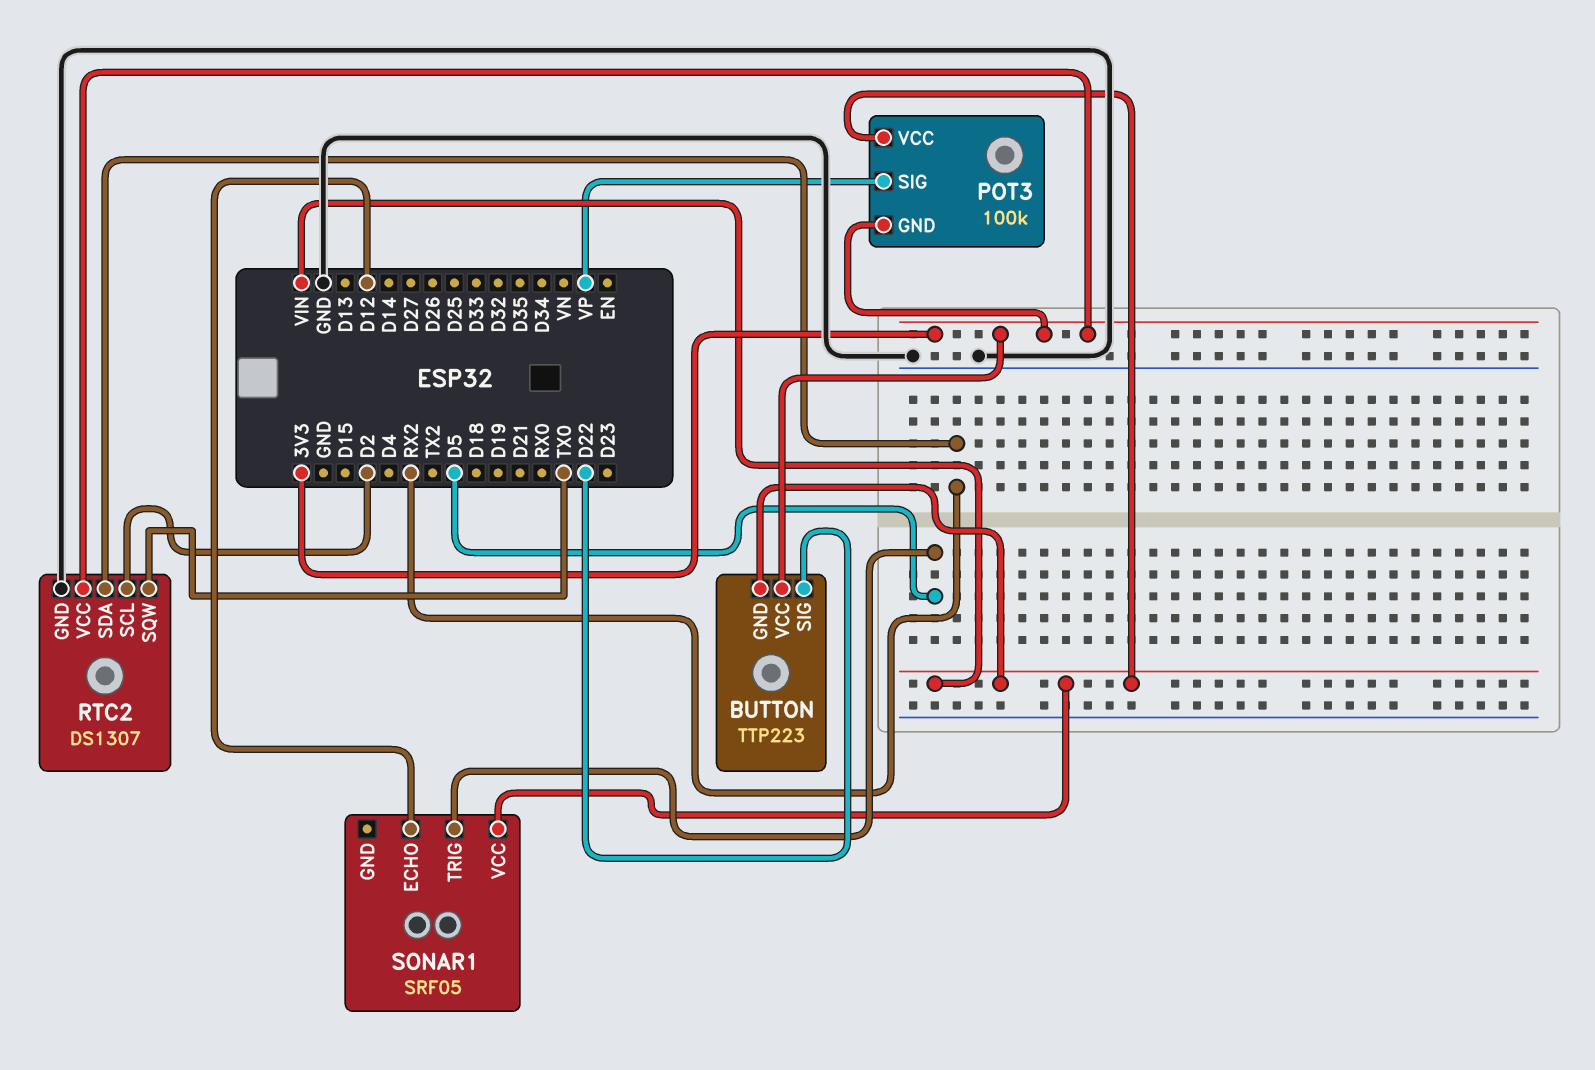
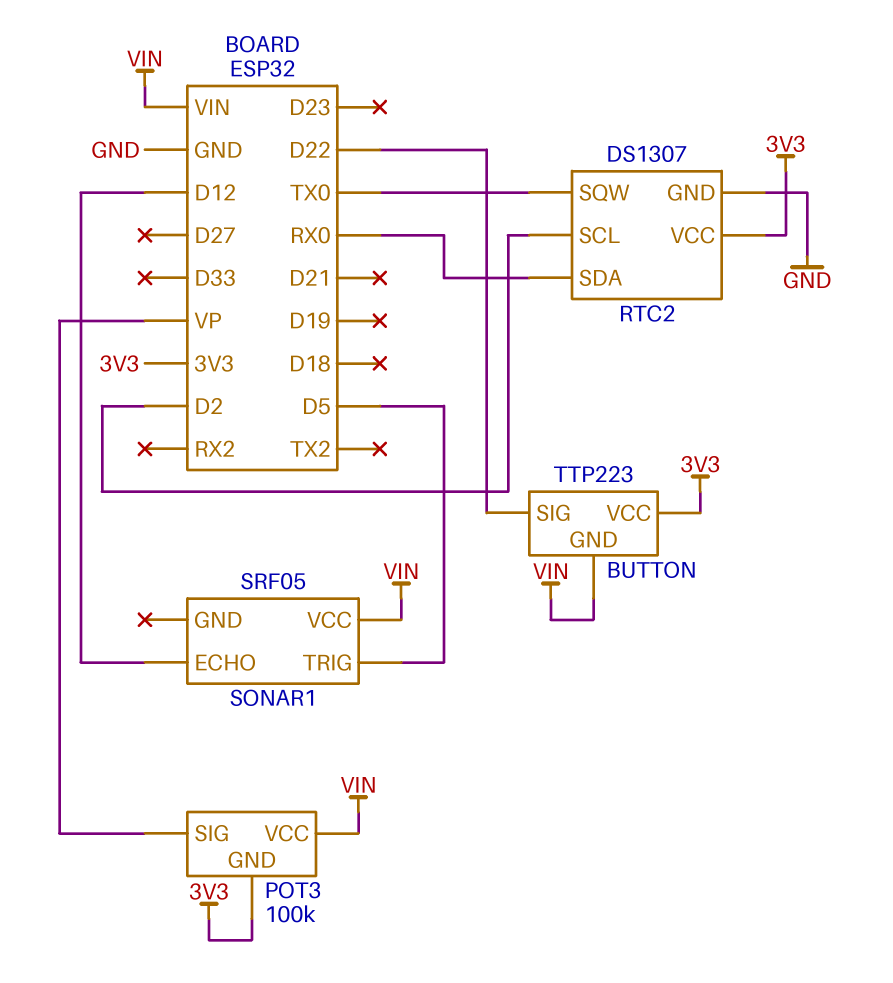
RTC2 pin SDA: RX2 -> RX0

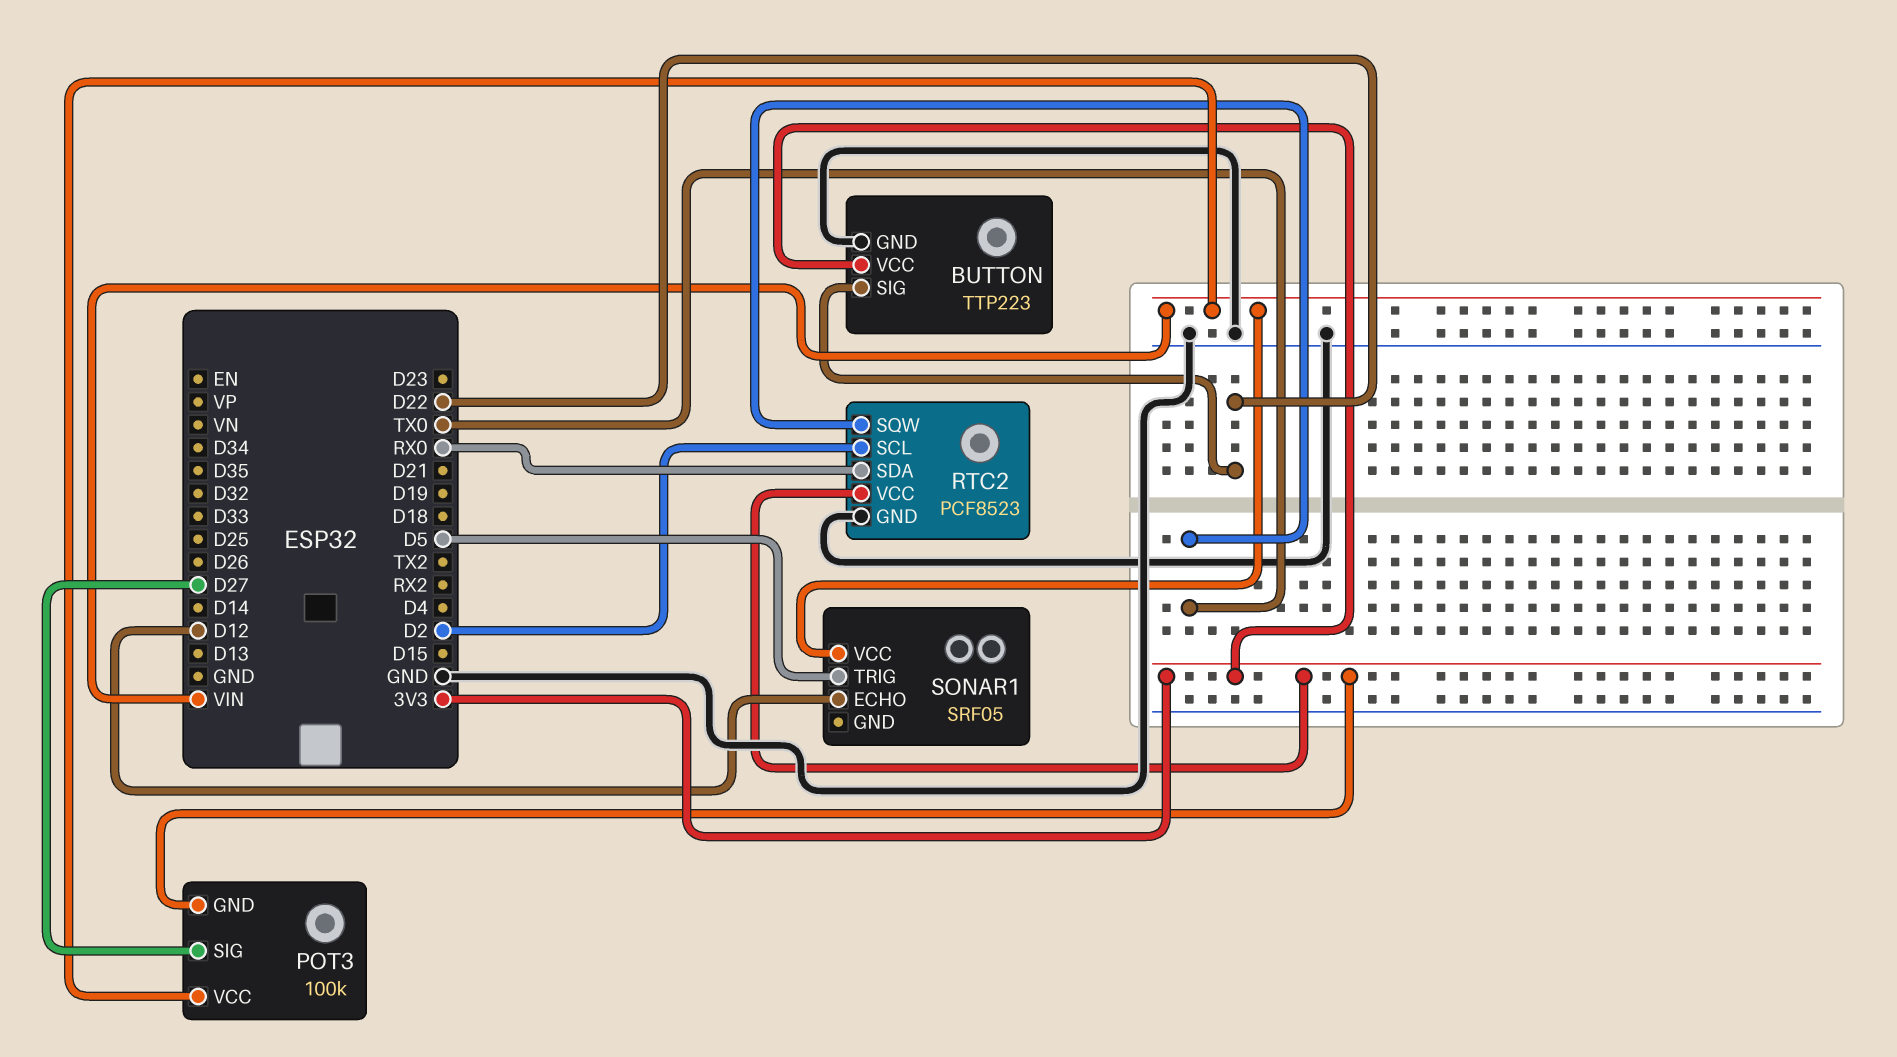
BUTTON pin GND: VIN -> GND
POT3 pin SIG: VP -> D27
RTC2: DS1307 -> PCF8523

